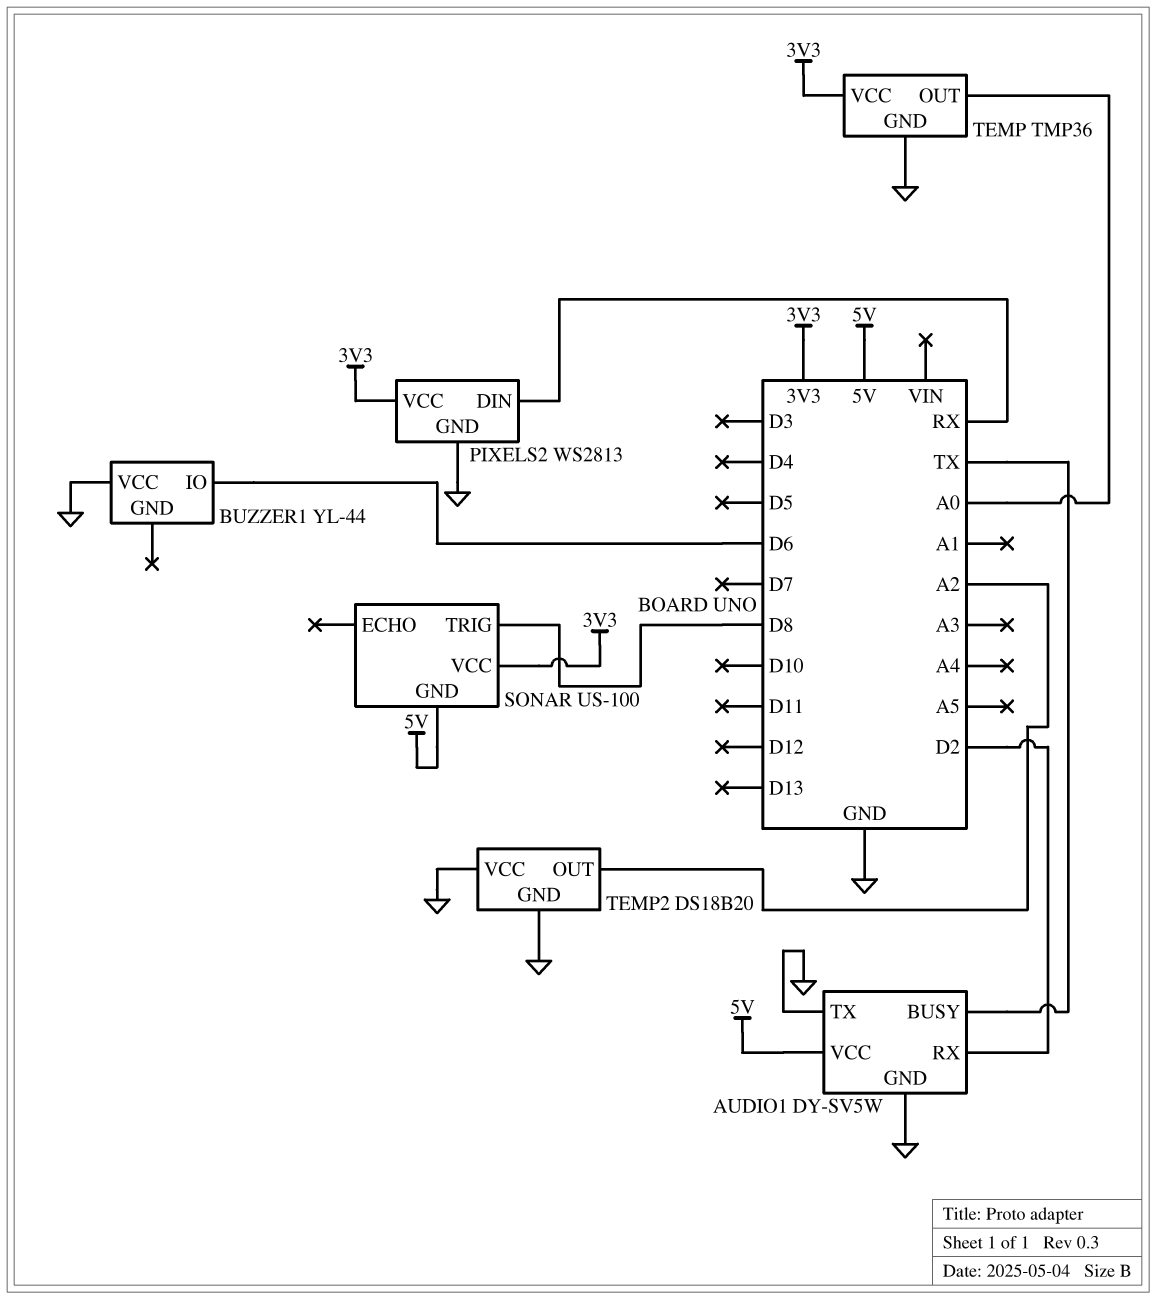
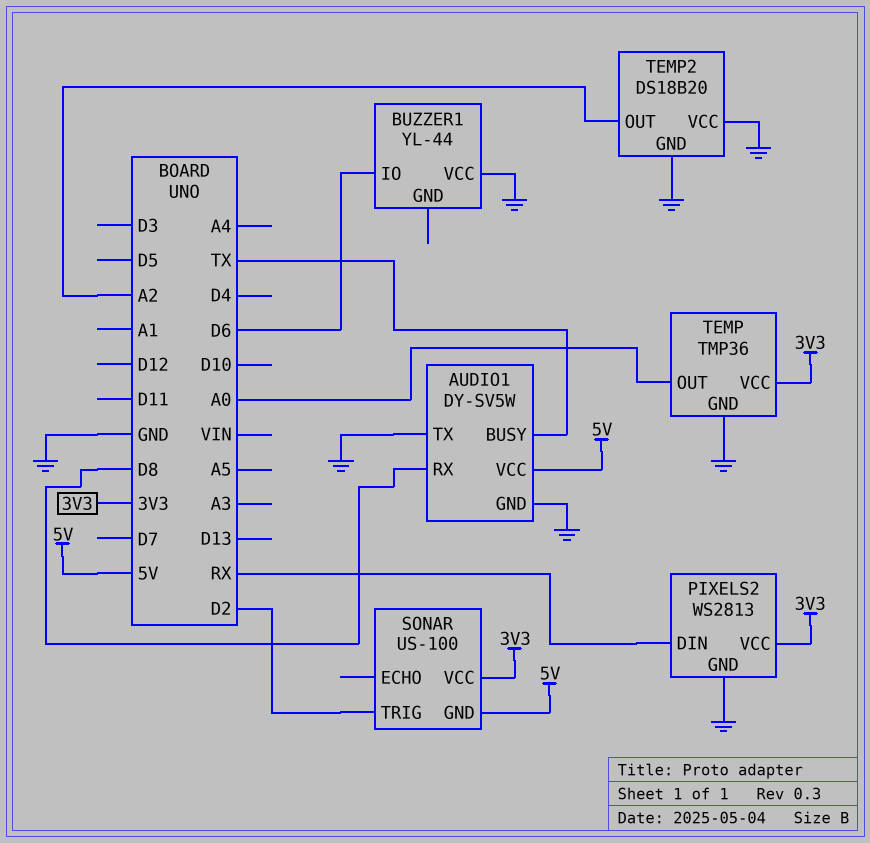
AUDIO1 pin RX: D2 -> D8
SONAR pin TRIG: D8 -> D2

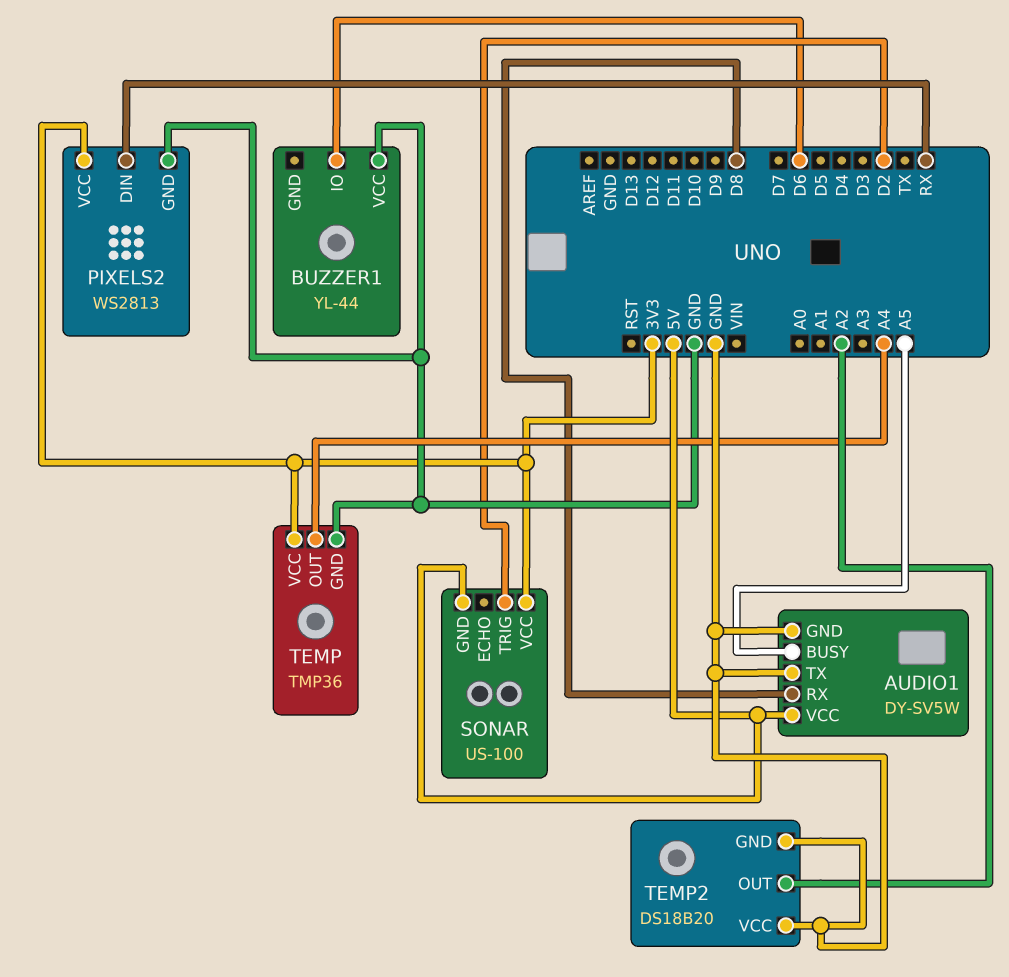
AUDIO1 pin BUSY: TX -> A5
TEMP pin OUT: A0 -> A4

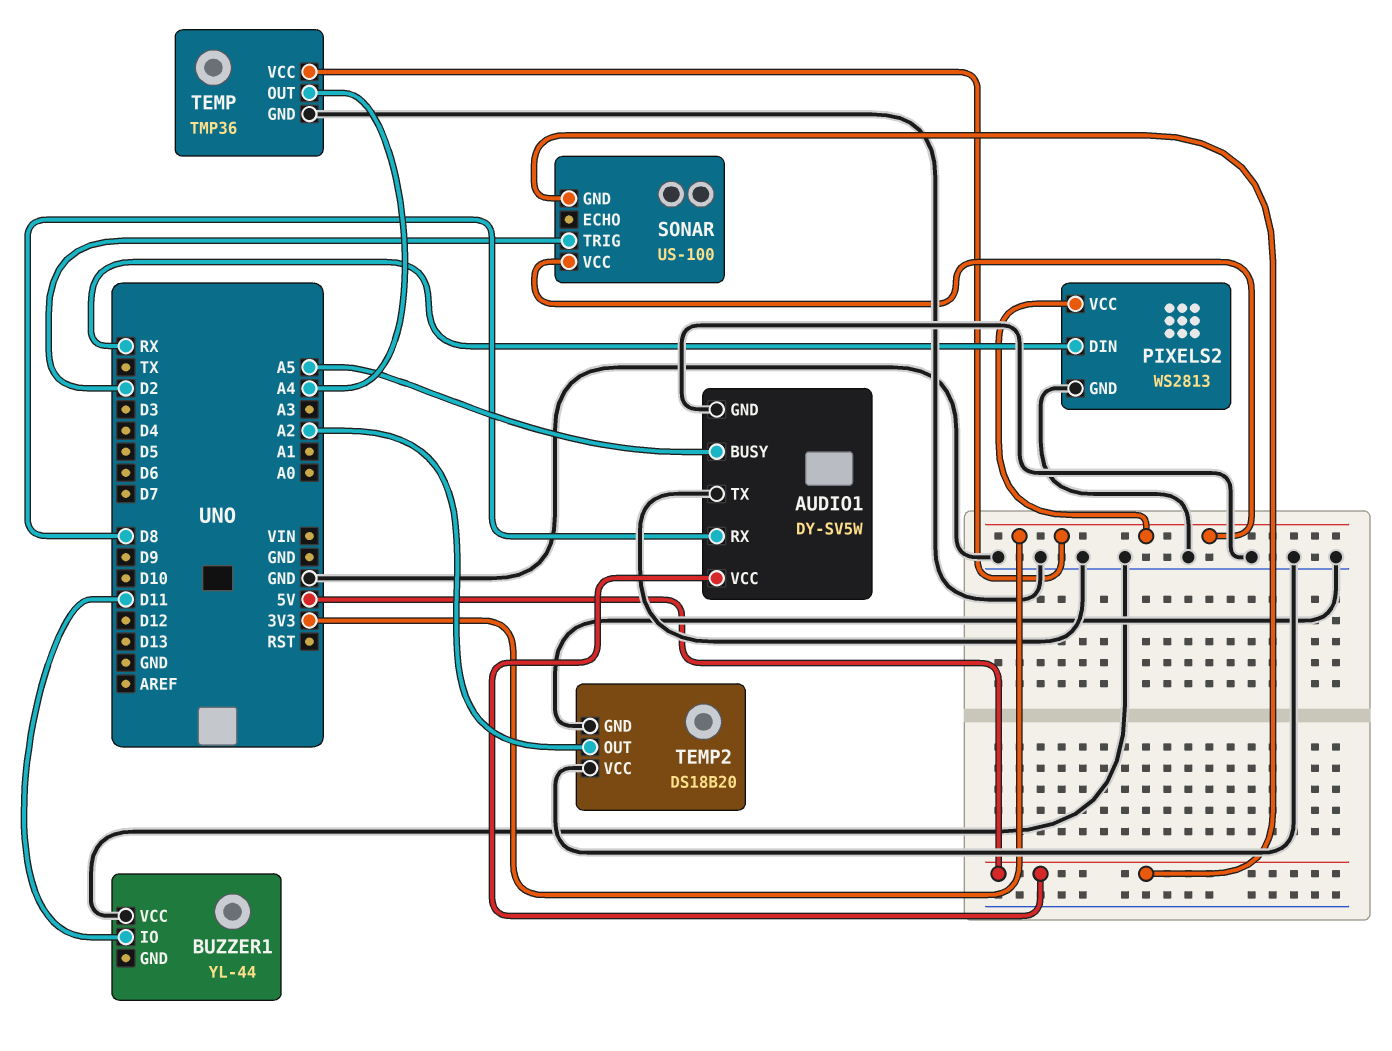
BUZZER1 pin IO: D6 -> D11

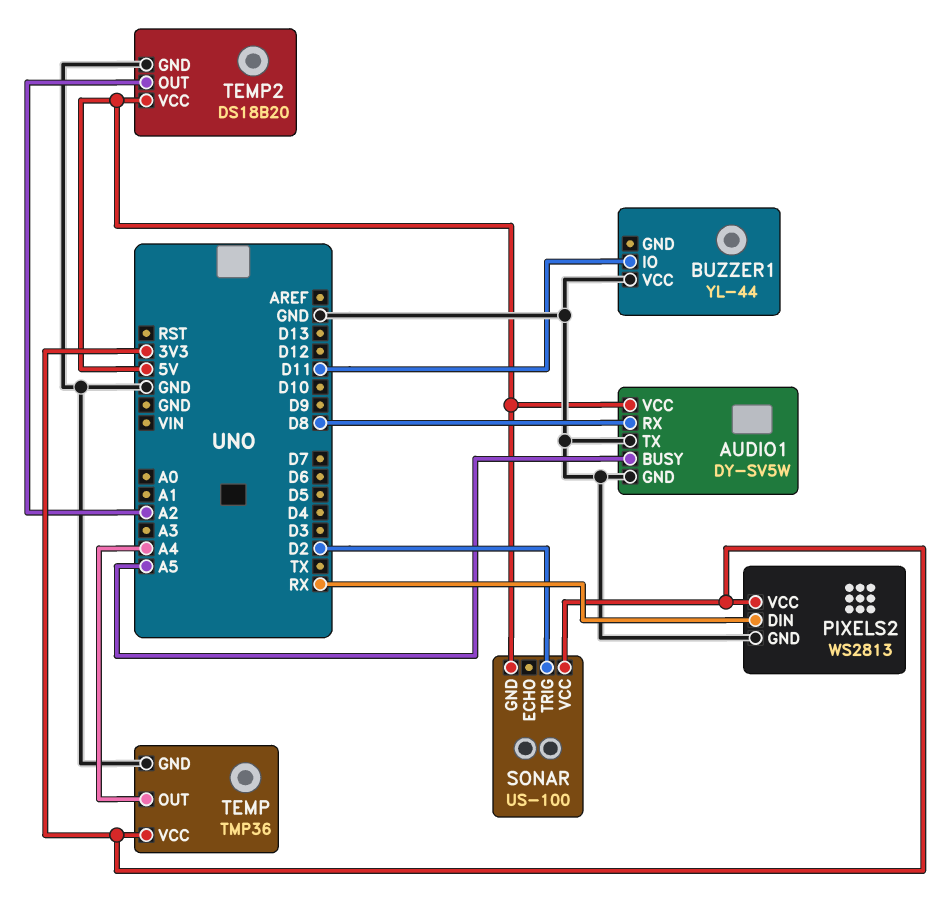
TEMP2 pin VCC: GND -> 5V

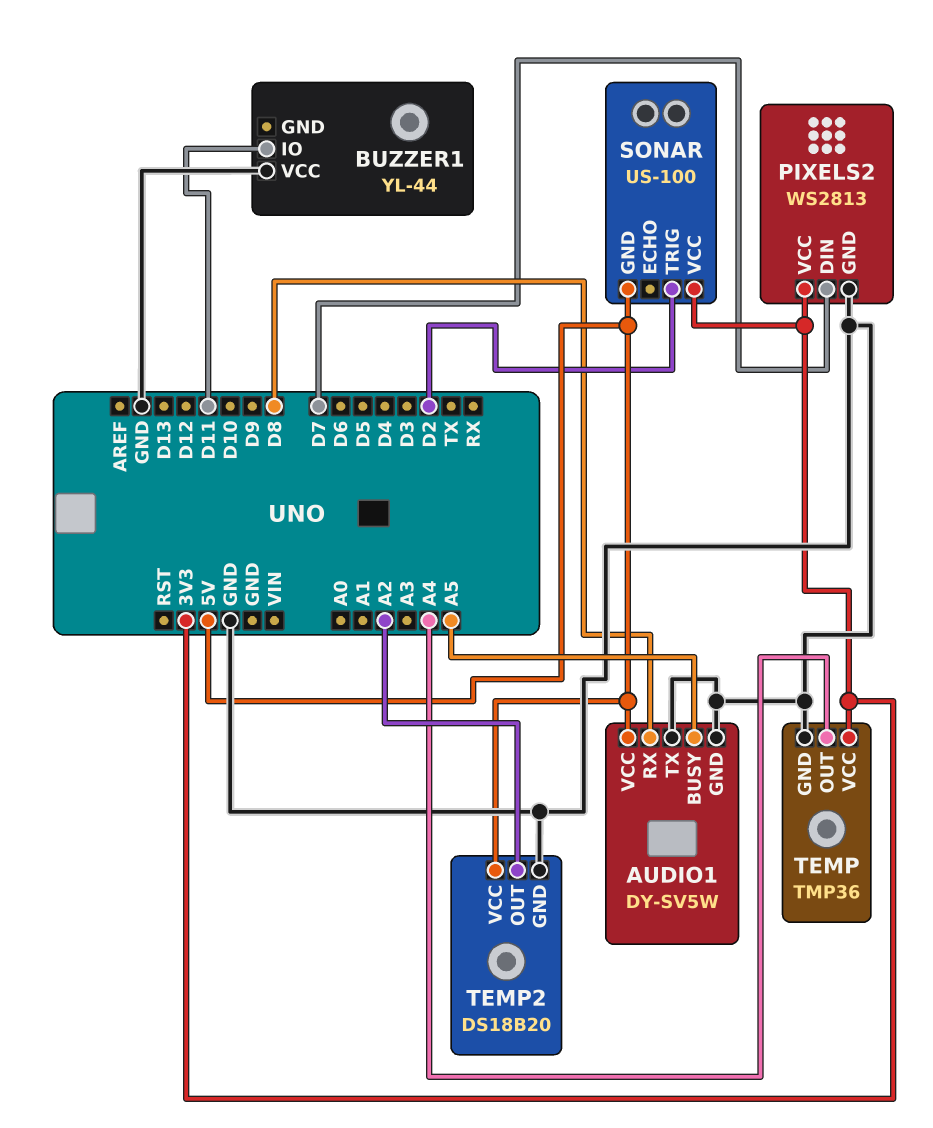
PIXELS2 pin DIN: RX -> D7

